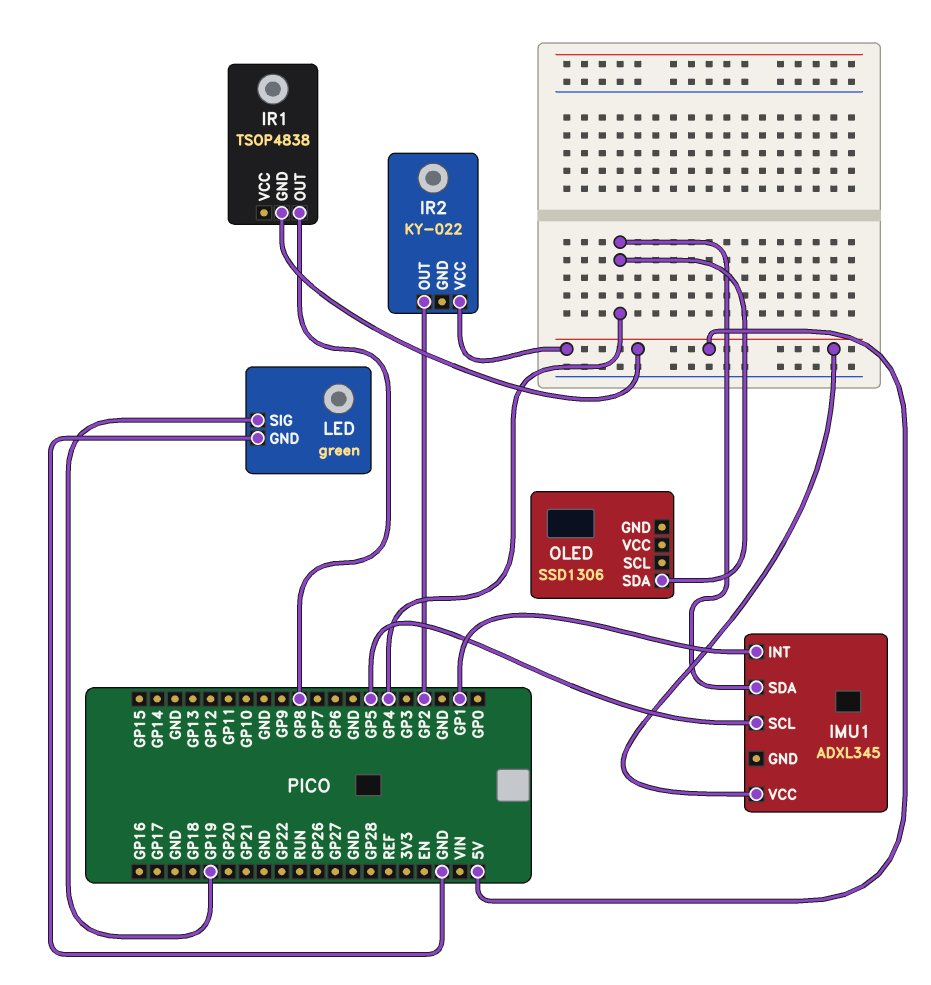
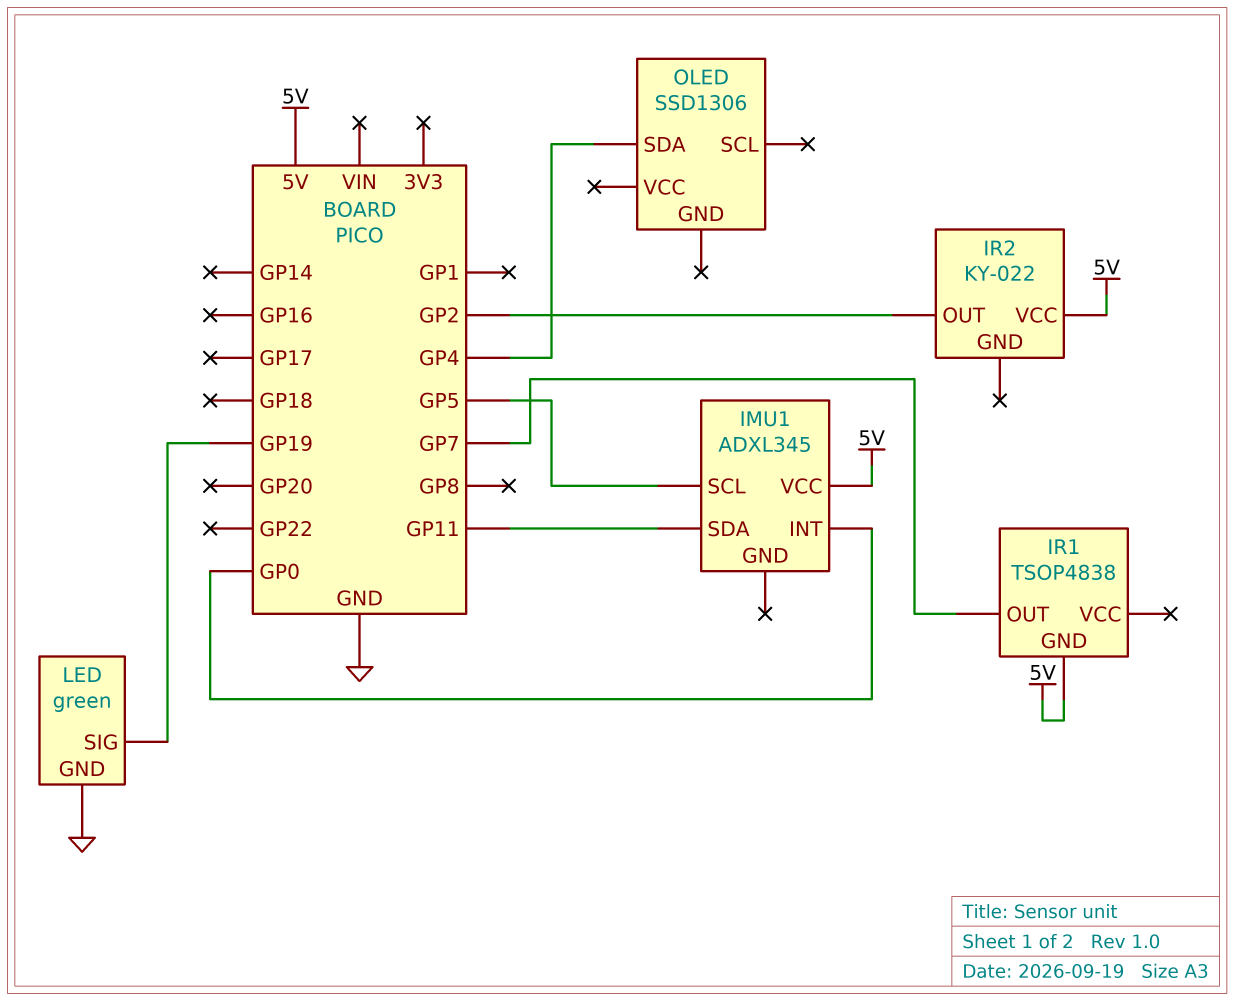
IMU1 pin INT: GP1 -> GP0
IMU1 pin SDA: GP4 -> GP11
IR1 pin OUT: GP8 -> GP7

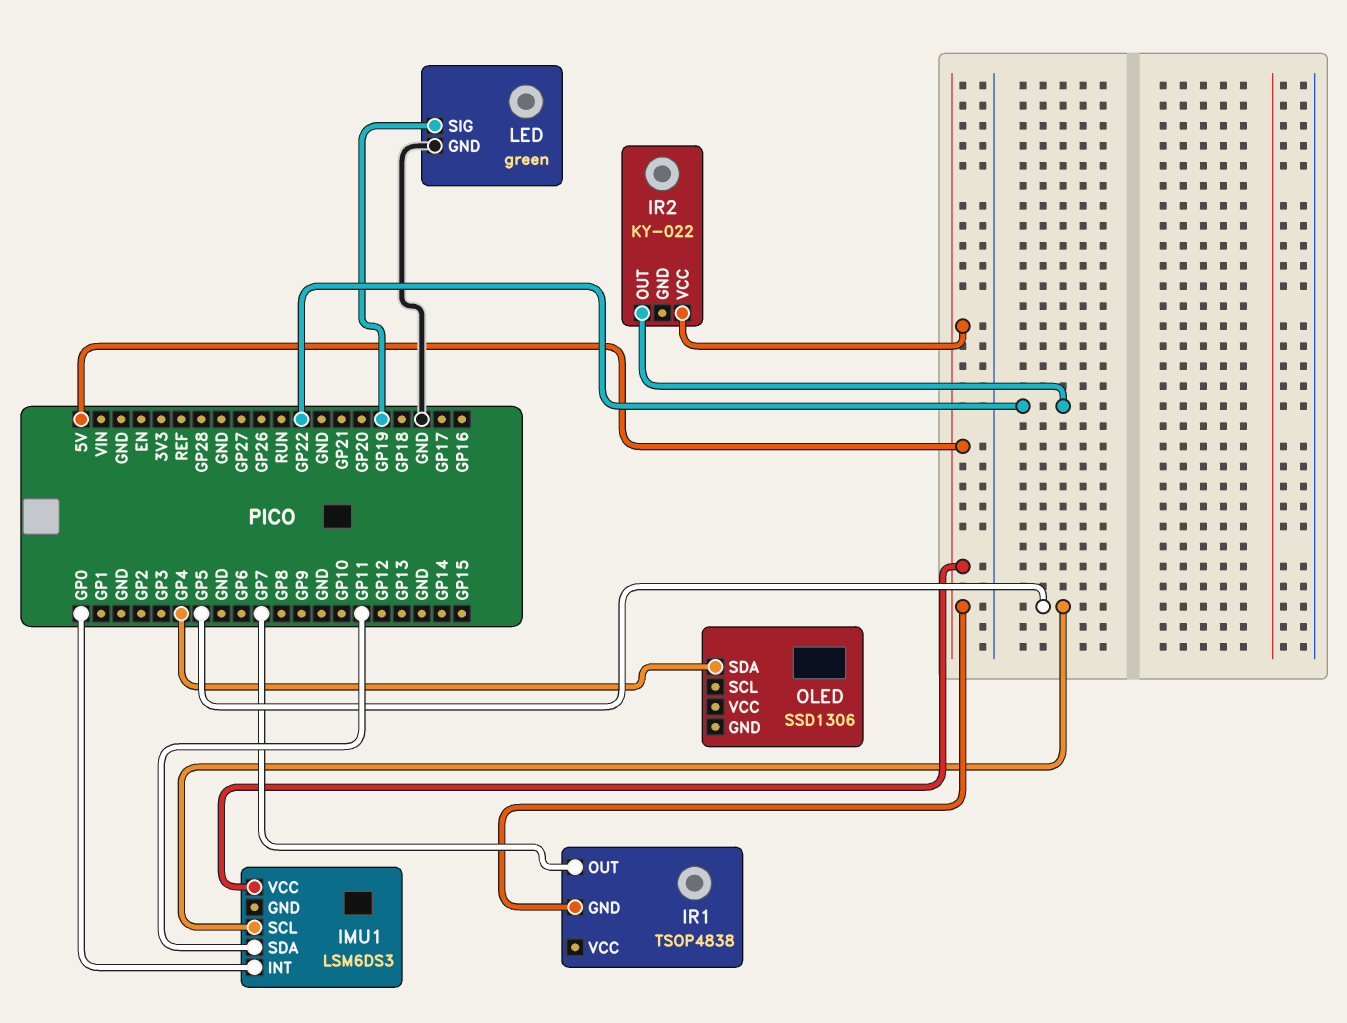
IMU1: ADXL345 -> LSM6DS3
IR2 pin OUT: GP2 -> GP22

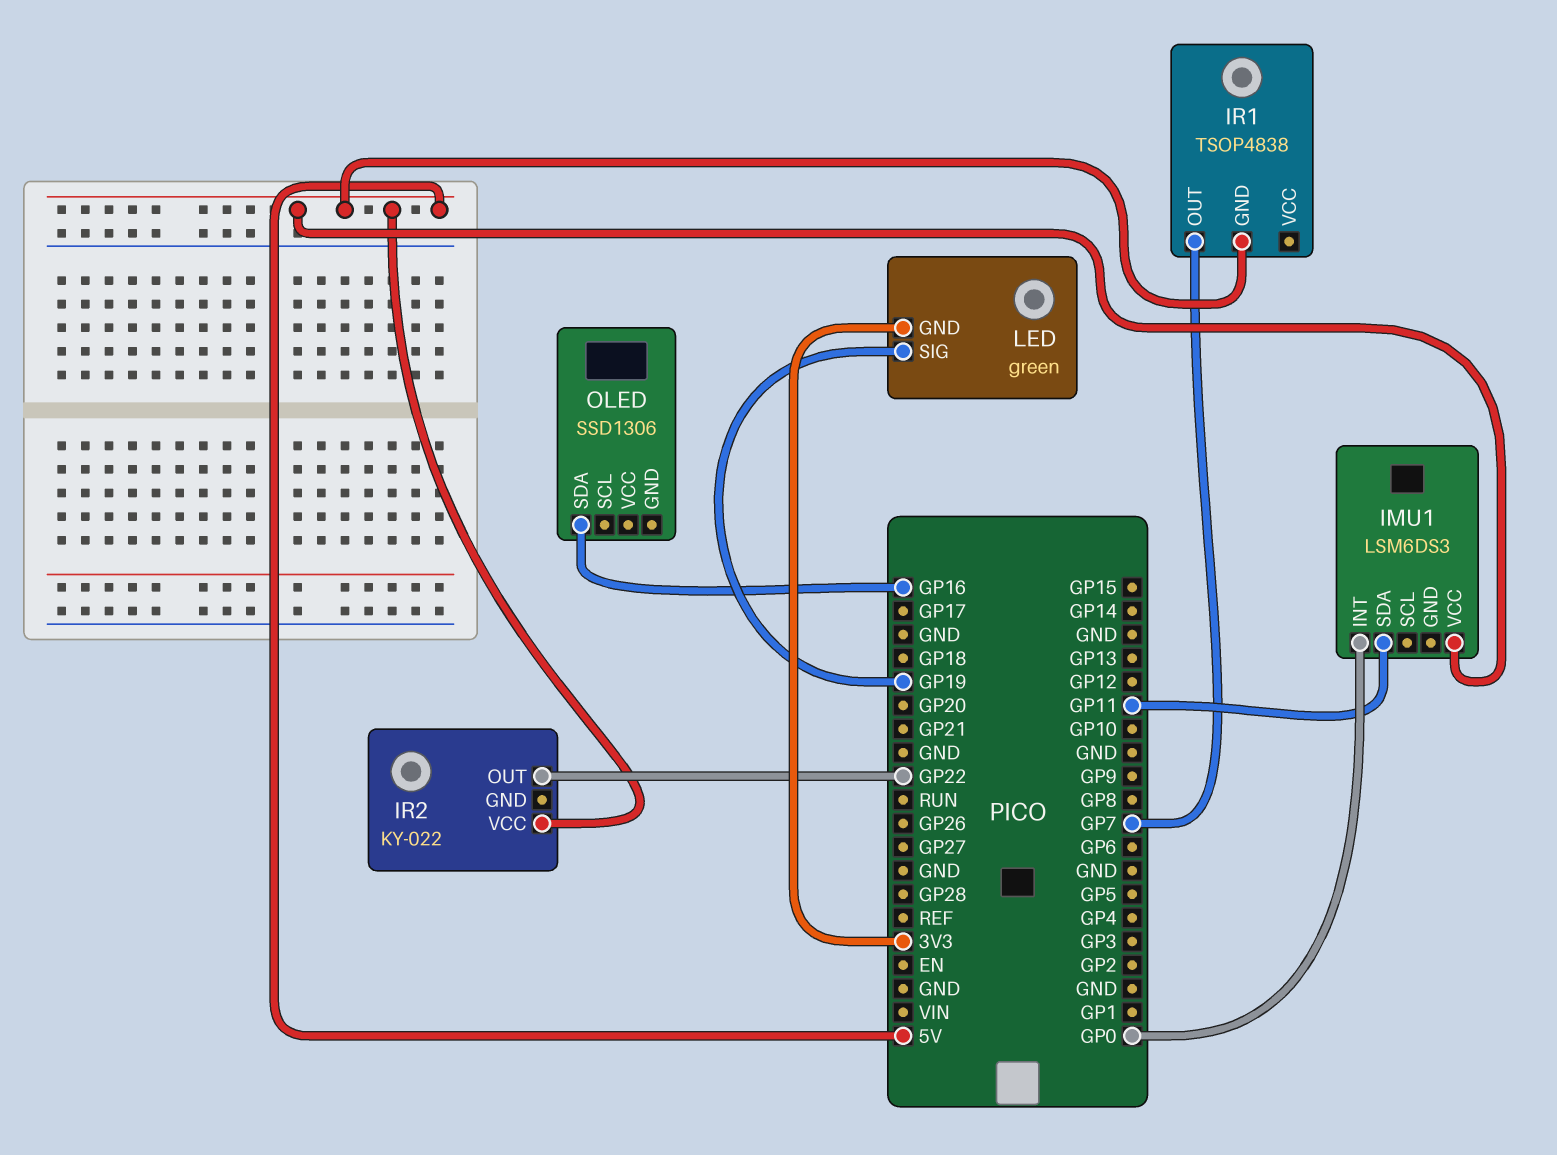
IMU1 pin SCL: GP5 -> none
LED pin GND: GND -> 3V3
OLED pin SDA: GP4 -> GP16

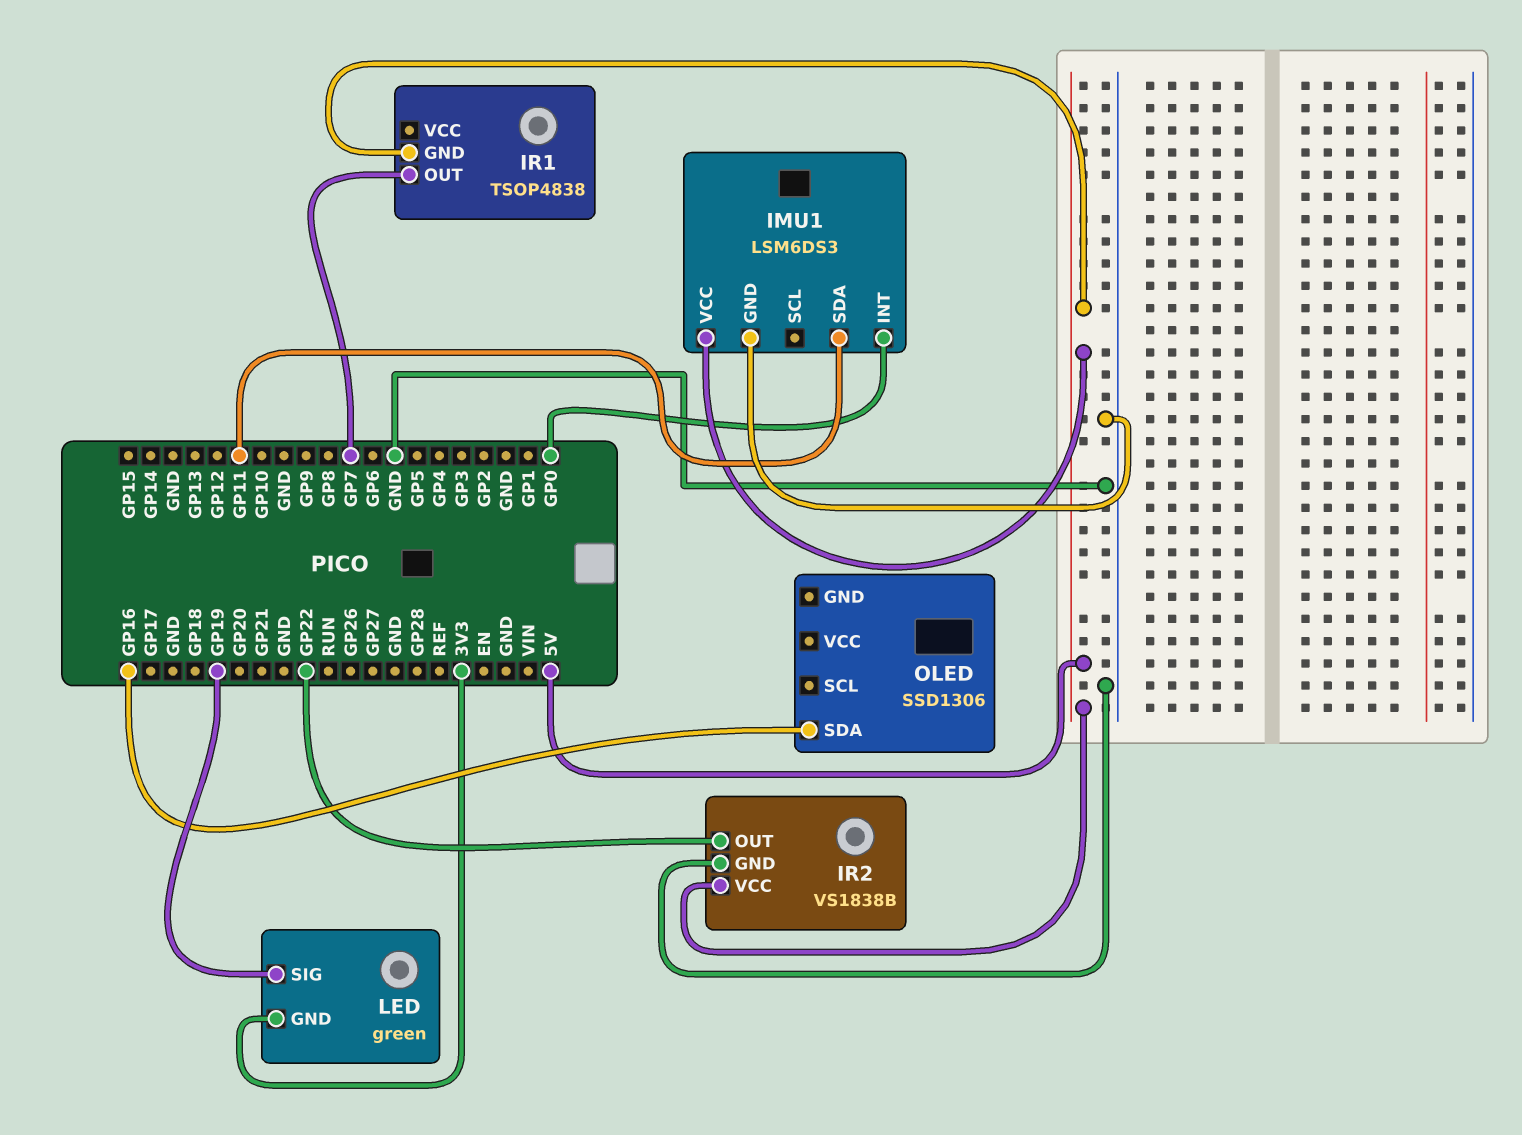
IMU1 pin GND: none -> GND
IR2: KY-022 -> VS1838B
IR2 pin GND: none -> GND

